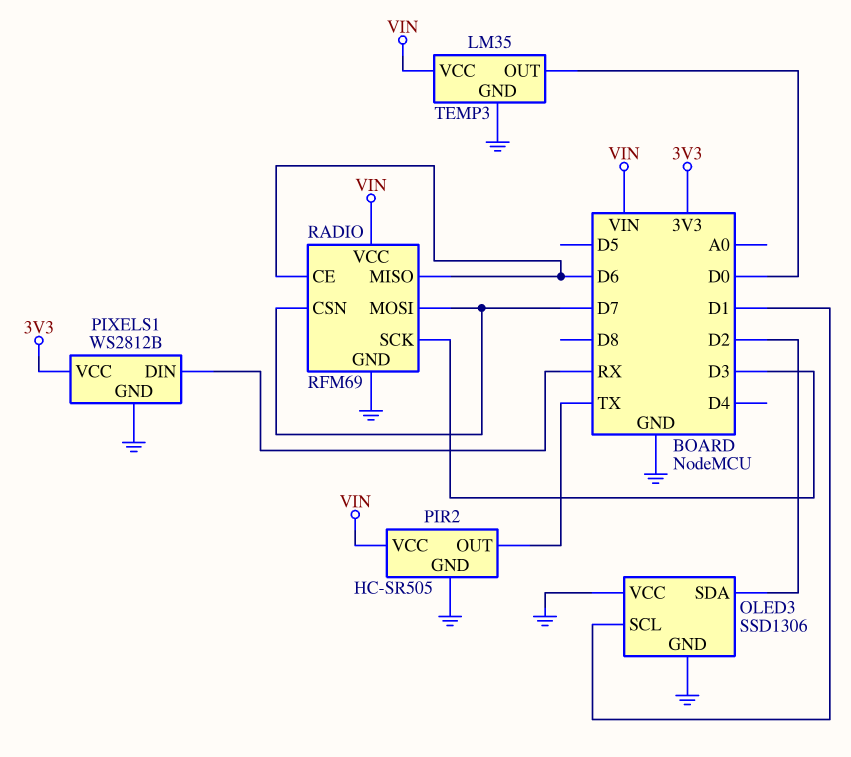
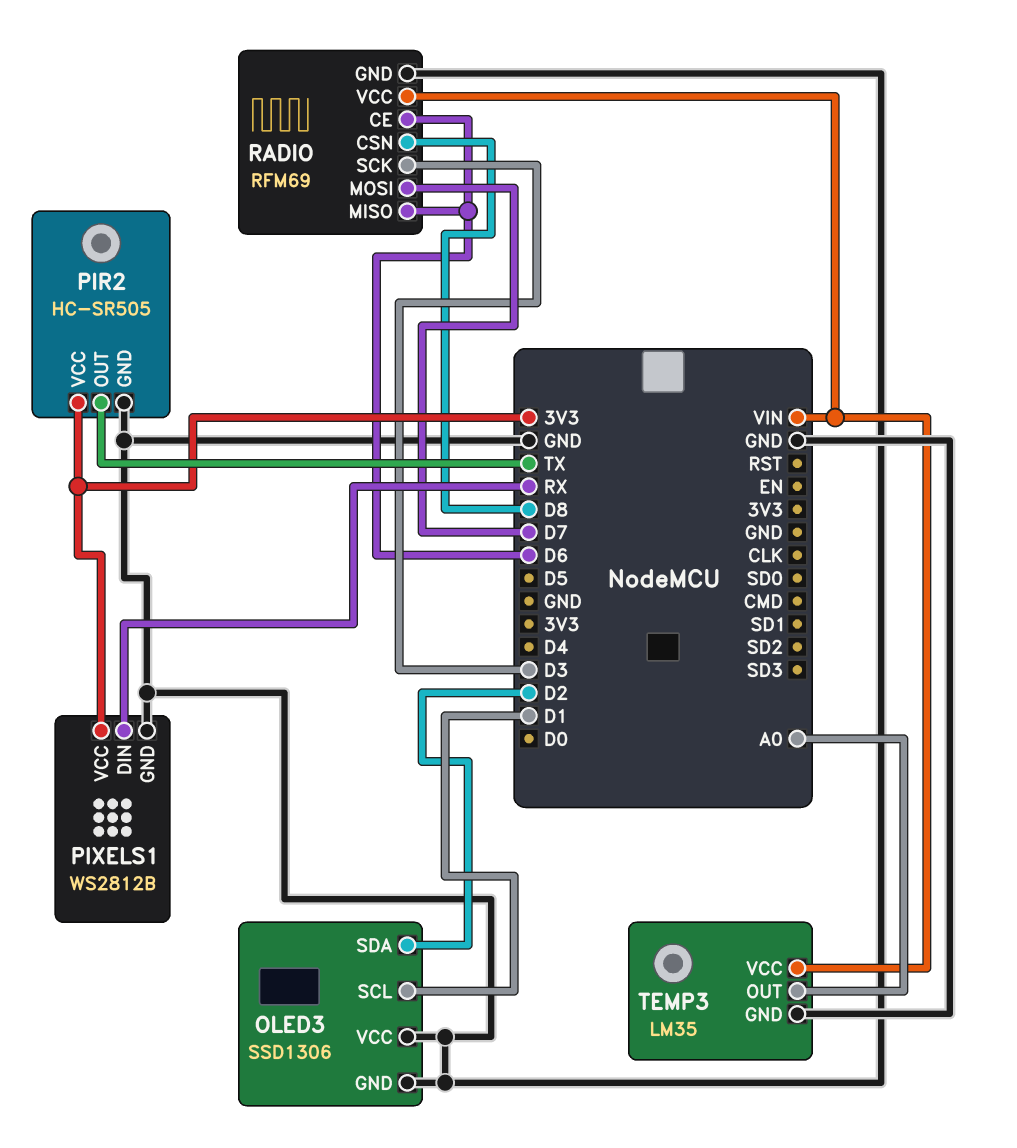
PIR2 pin VCC: VIN -> 3V3
RADIO pin CSN: D7 -> D8
TEMP3 pin OUT: D0 -> A0

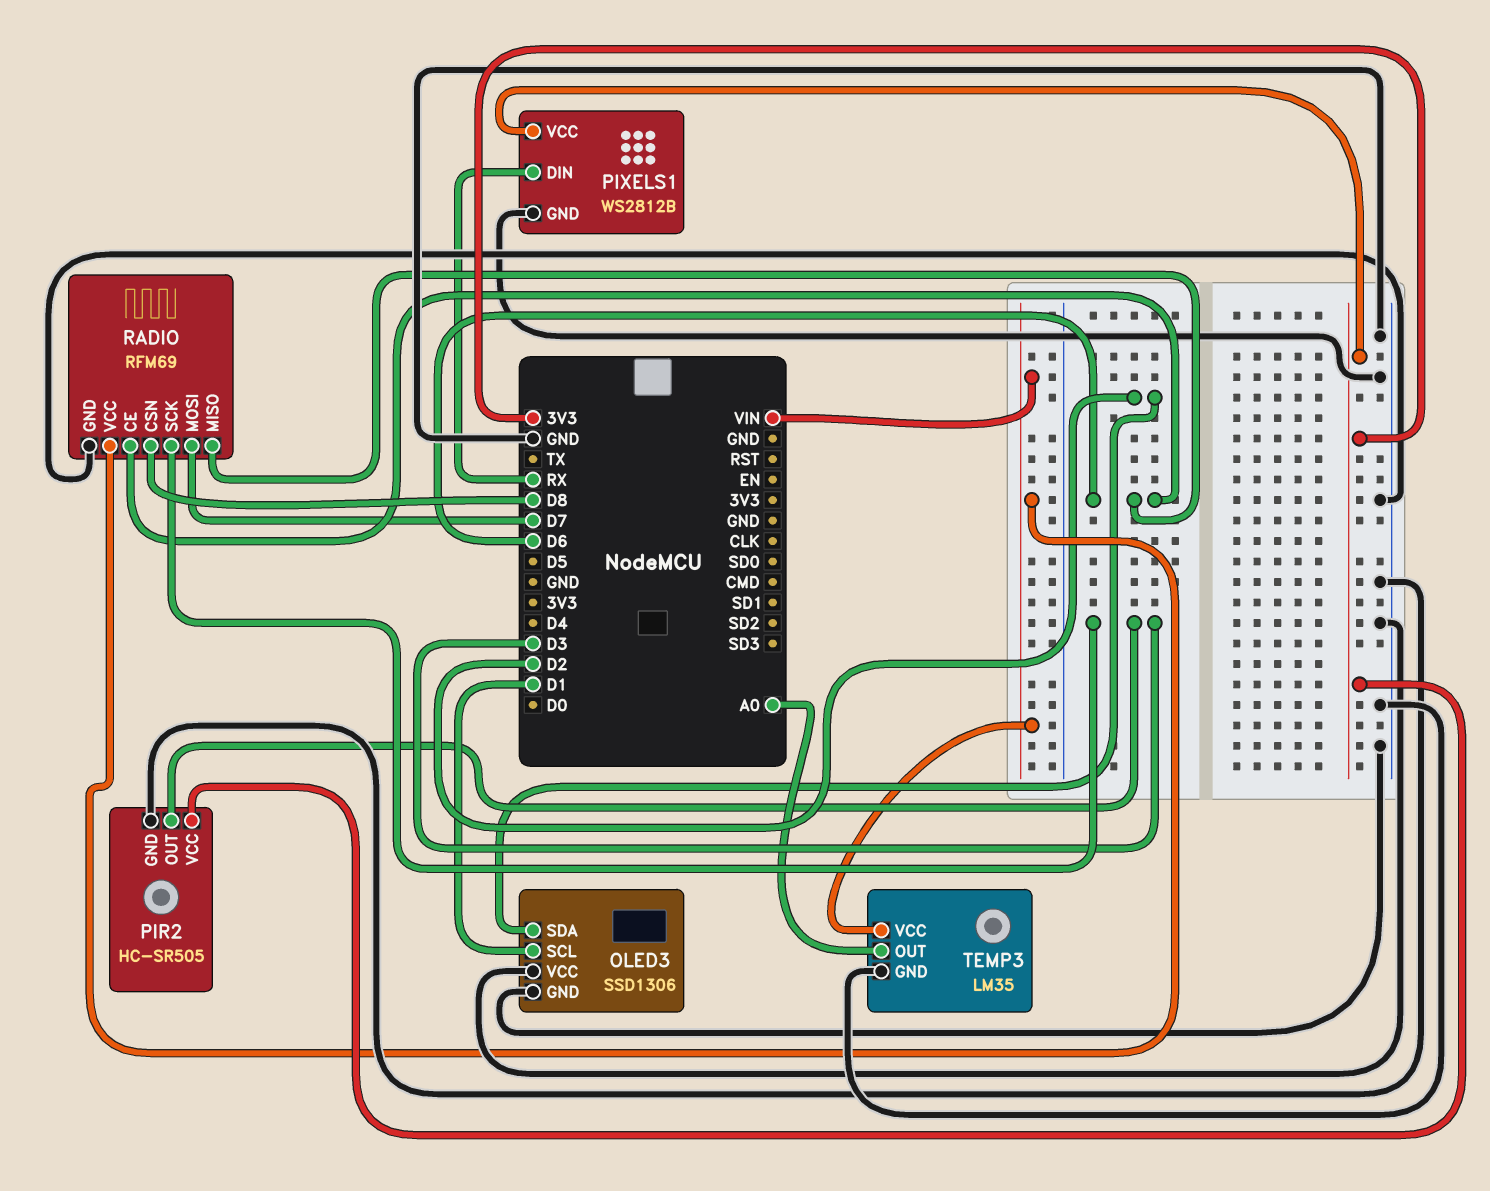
PIR2 pin OUT: TX -> D3

